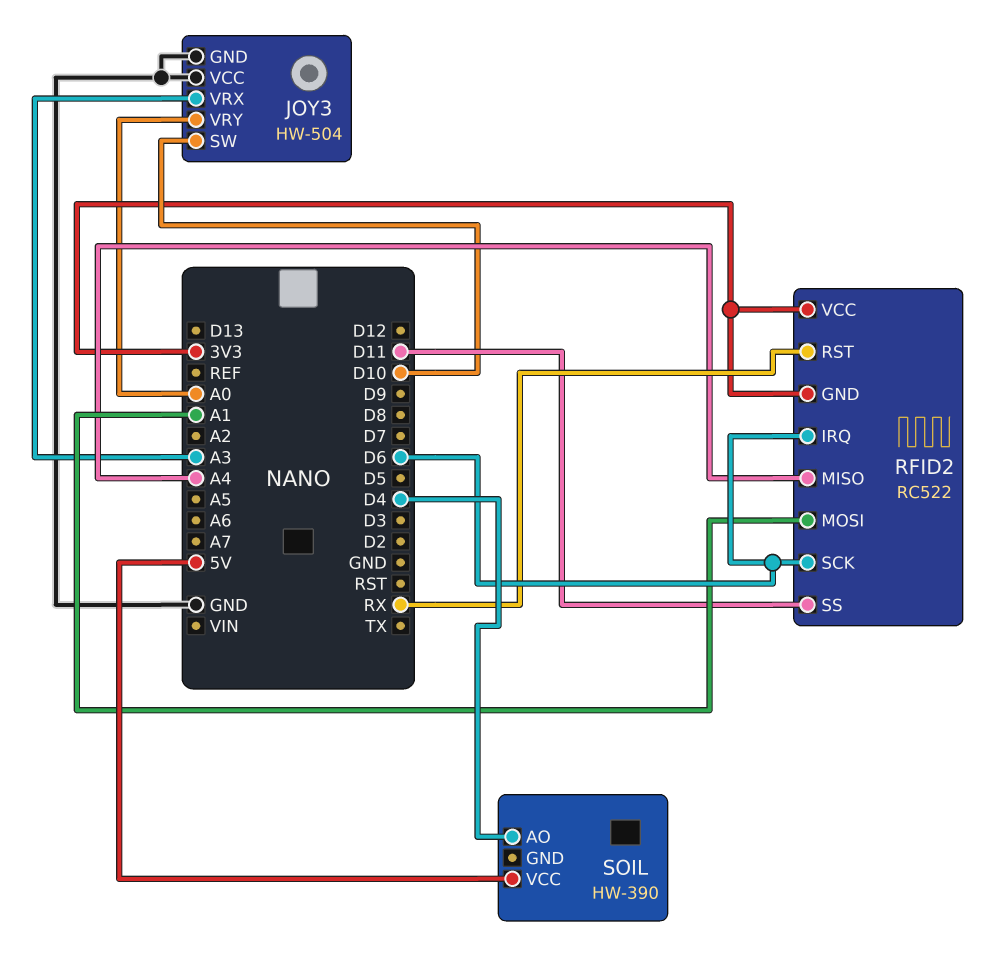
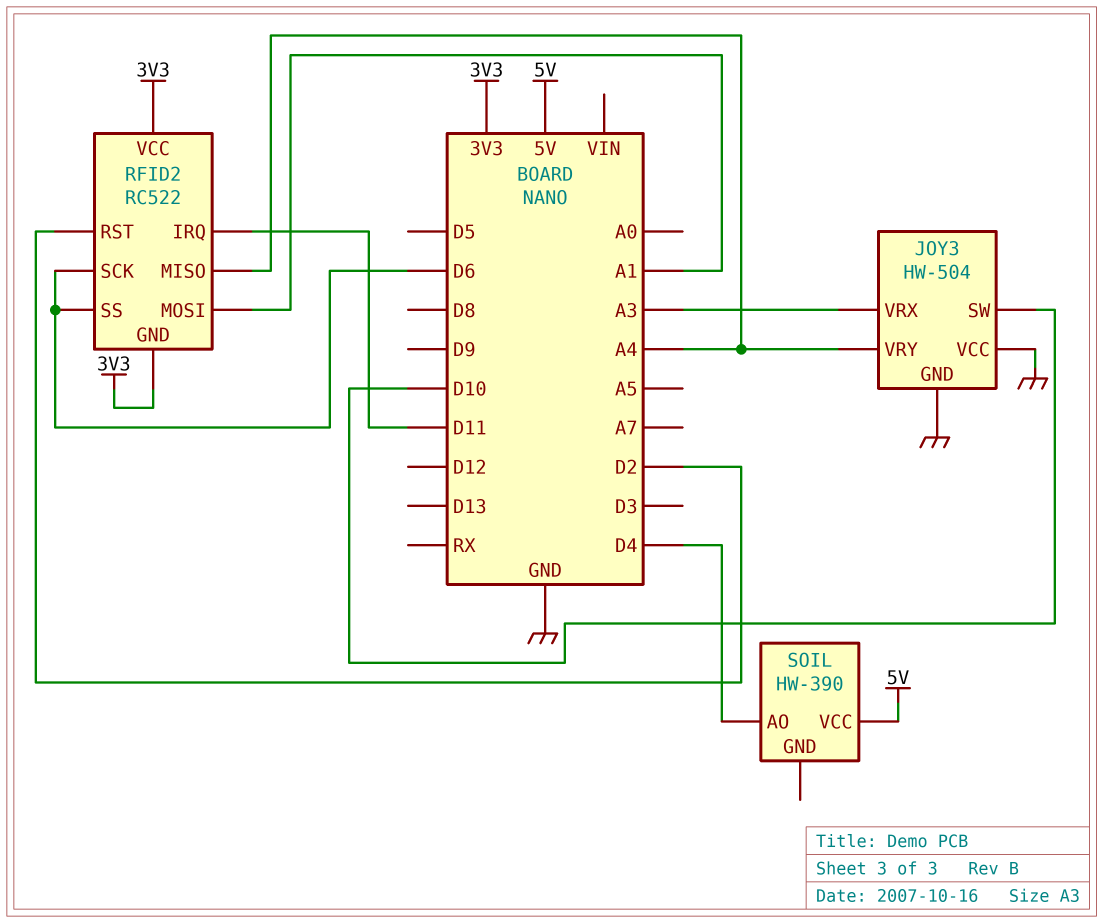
JOY3 pin VRY: A0 -> A4
RFID2 pin IRQ: D6 -> D11
RFID2 pin RST: RX -> D2
RFID2 pin SS: D11 -> D6

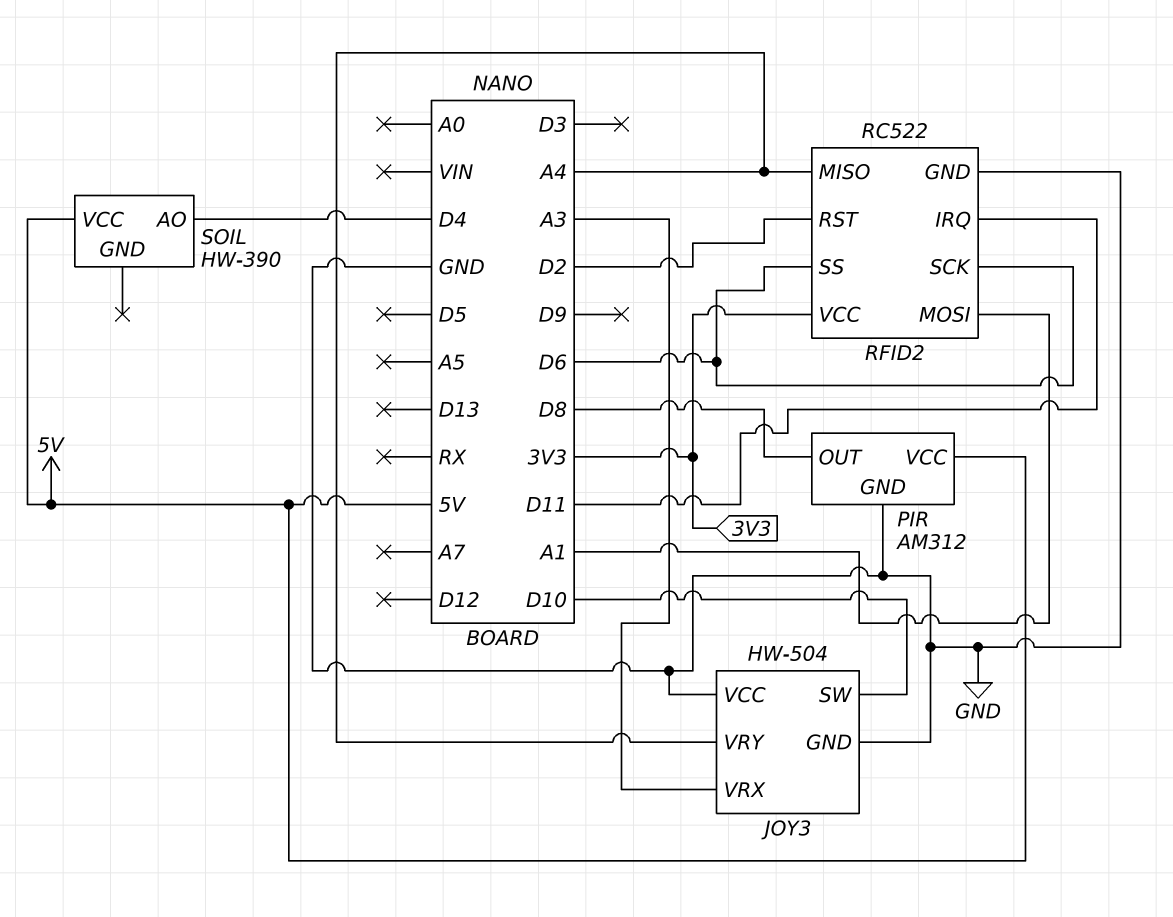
PIR: none -> AM312
PIR pin GND: none -> GND
PIR pin OUT: none -> D8
PIR pin VCC: none -> 5V
RFID2 pin GND: 3V3 -> GND

